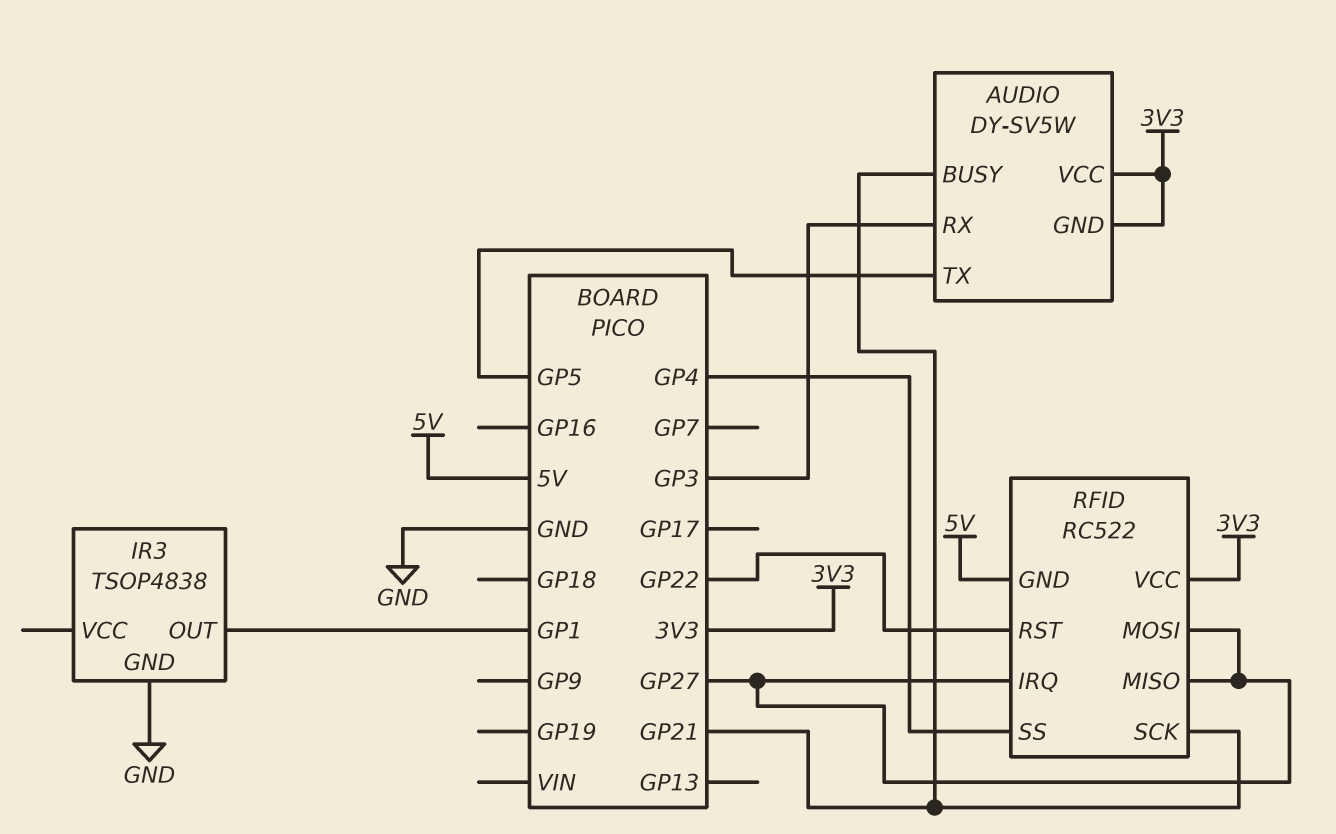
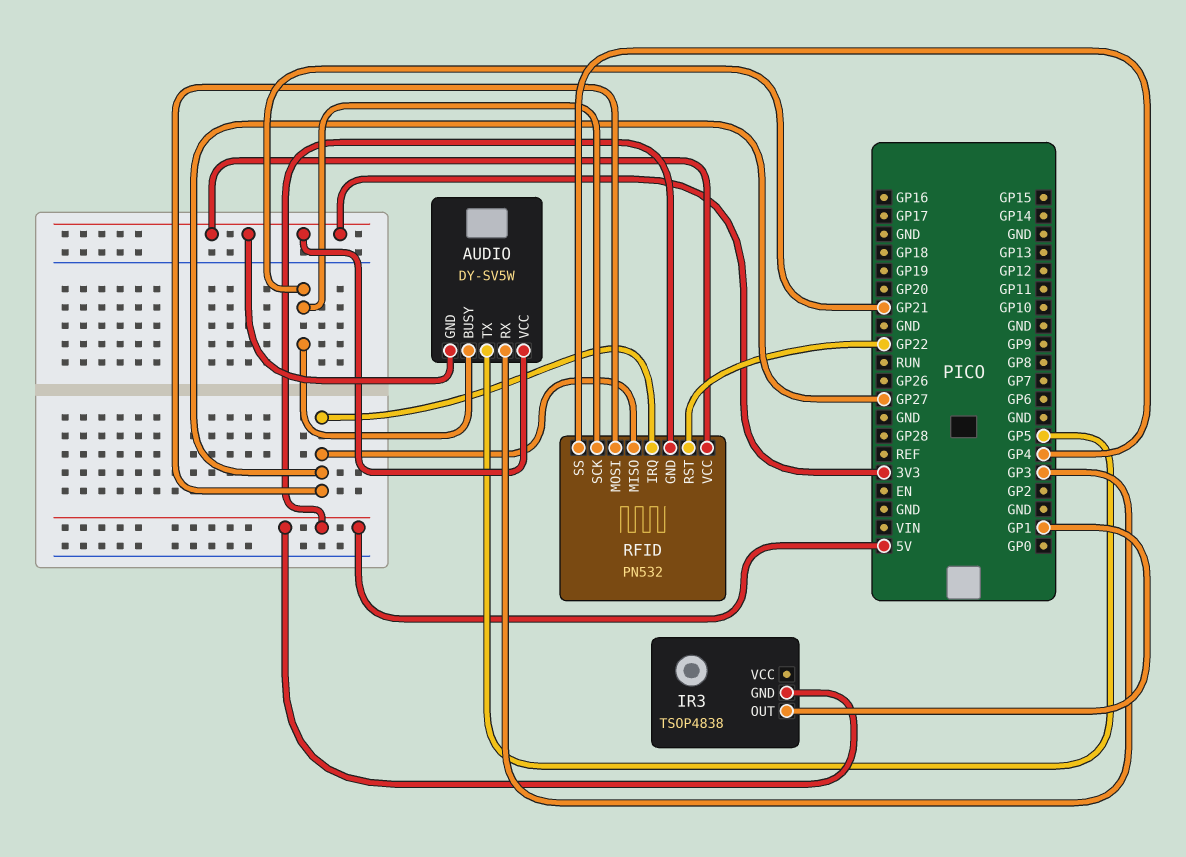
IR3 pin GND: GND -> 5V
RFID: RC522 -> PN532

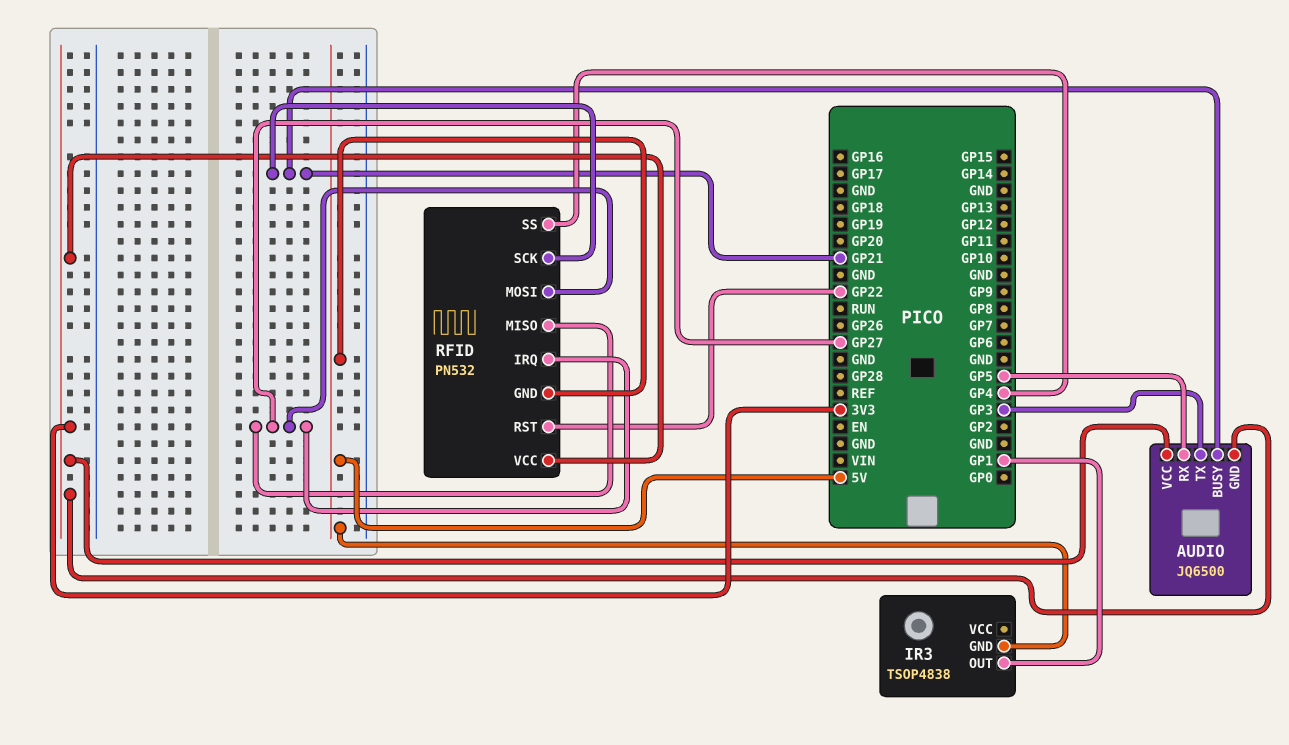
AUDIO: DY-SV5W -> JQ6500
AUDIO pin RX: GP3 -> GP5
AUDIO pin TX: GP5 -> GP3

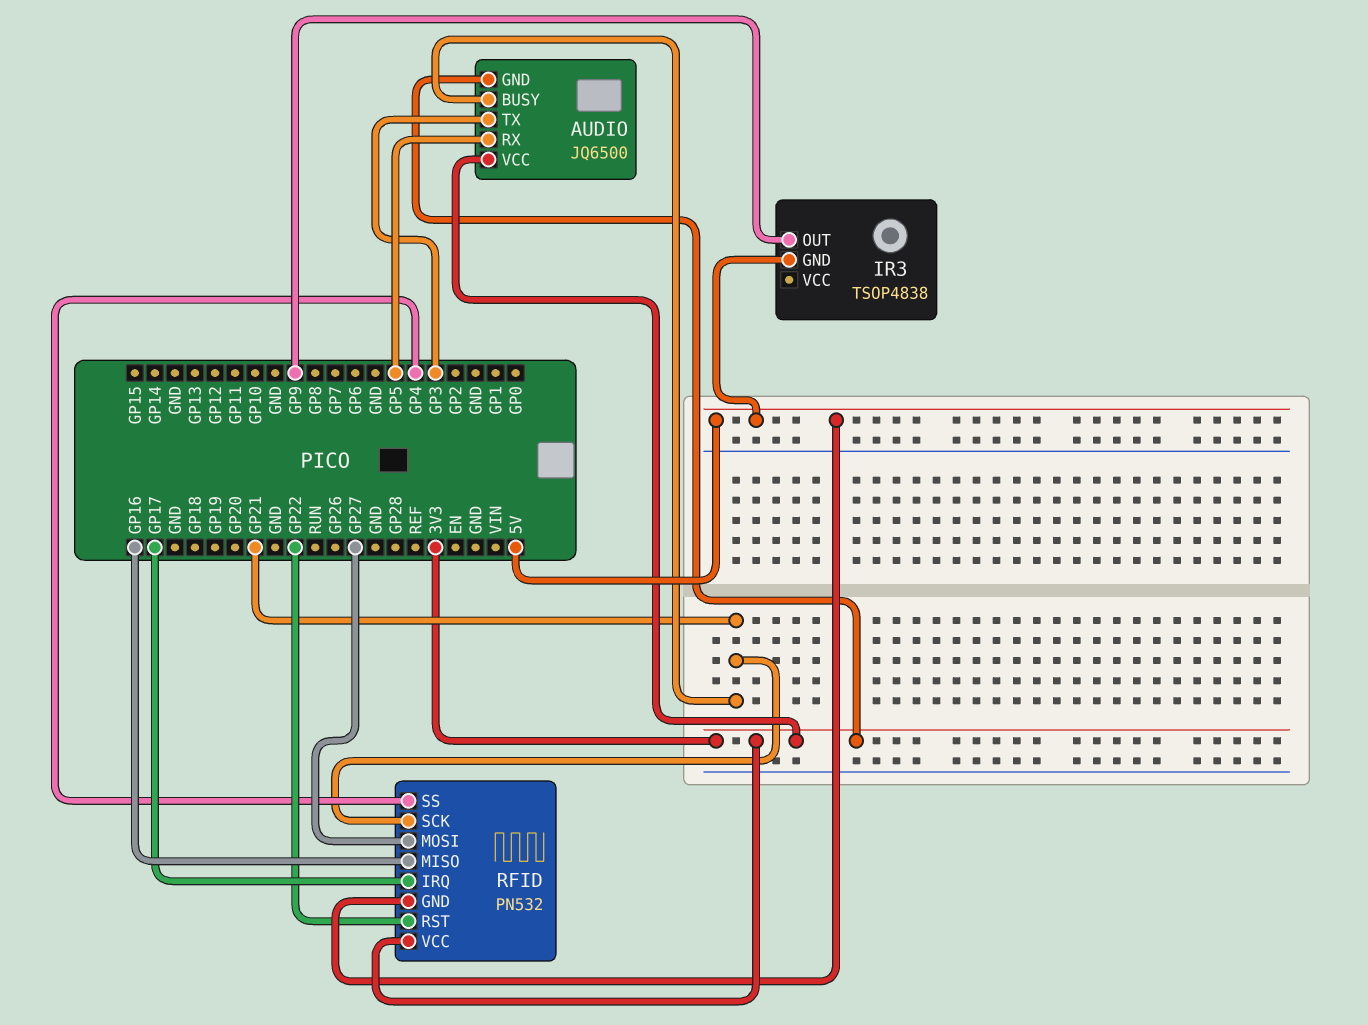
IR3 pin OUT: GP1 -> GP9
RFID pin IRQ: GP27 -> GP17
RFID pin MISO: GP27 -> GP16

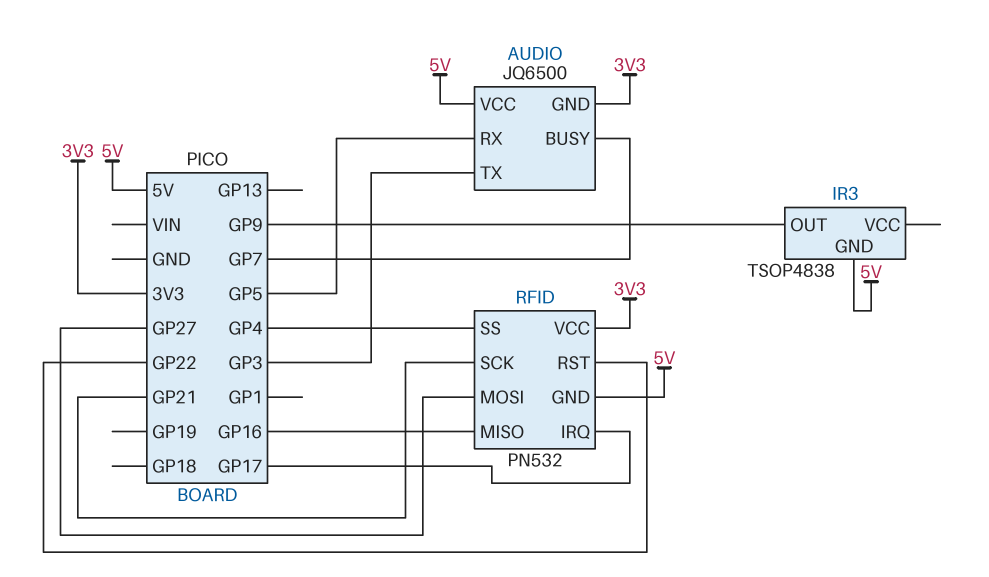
AUDIO pin BUSY: GP21 -> GP7
AUDIO pin VCC: 3V3 -> 5V

